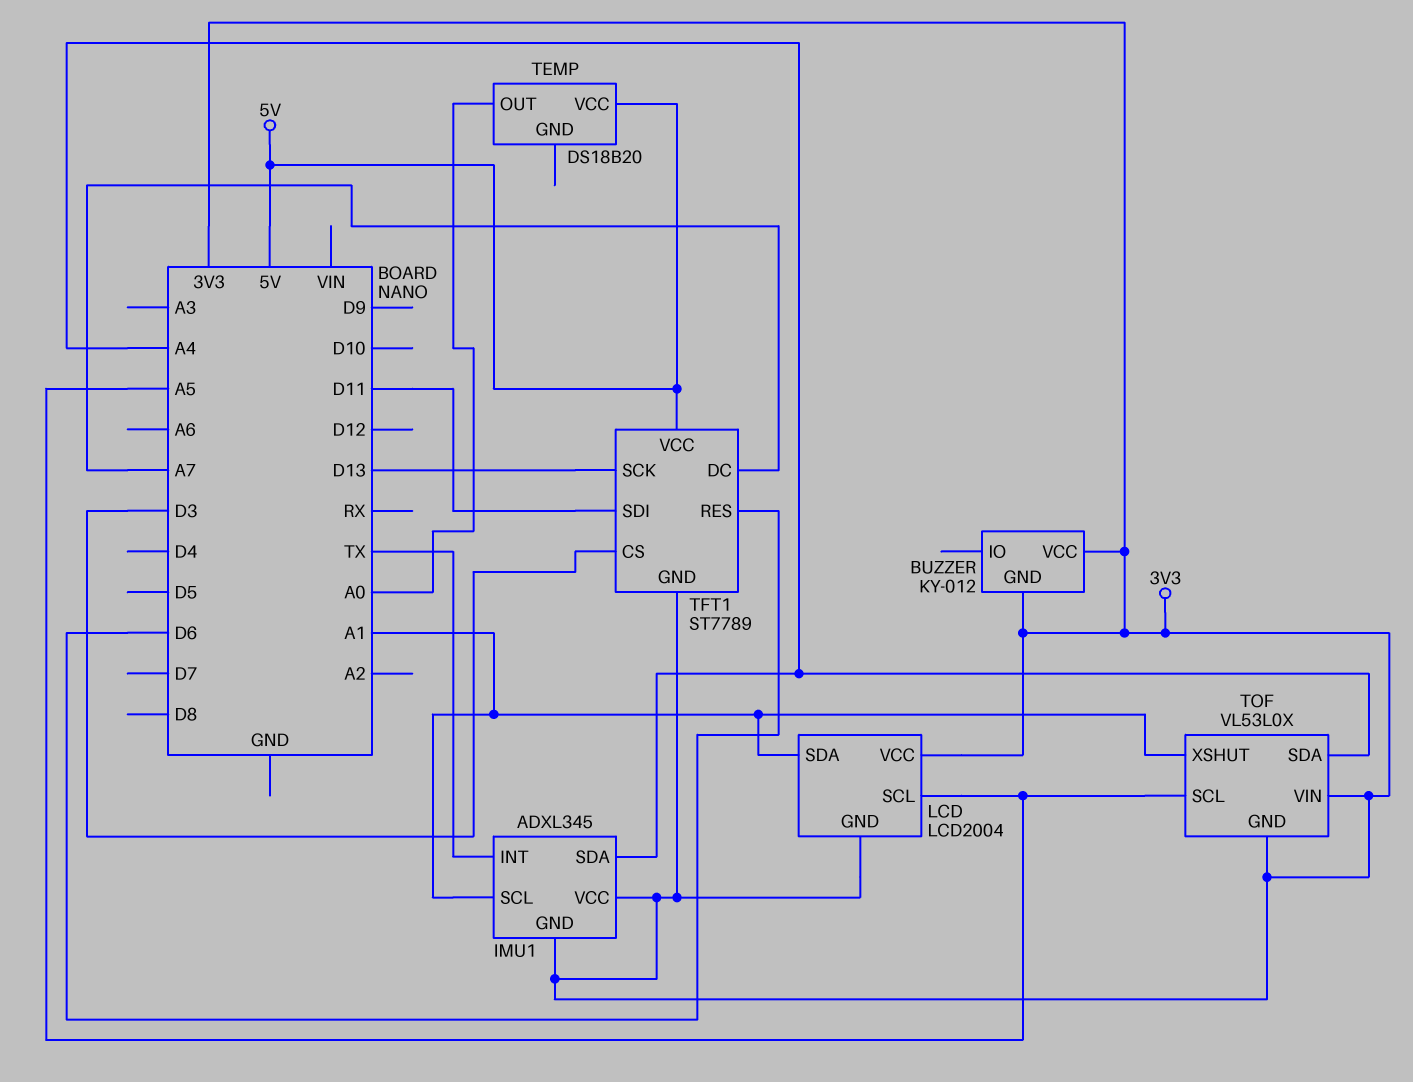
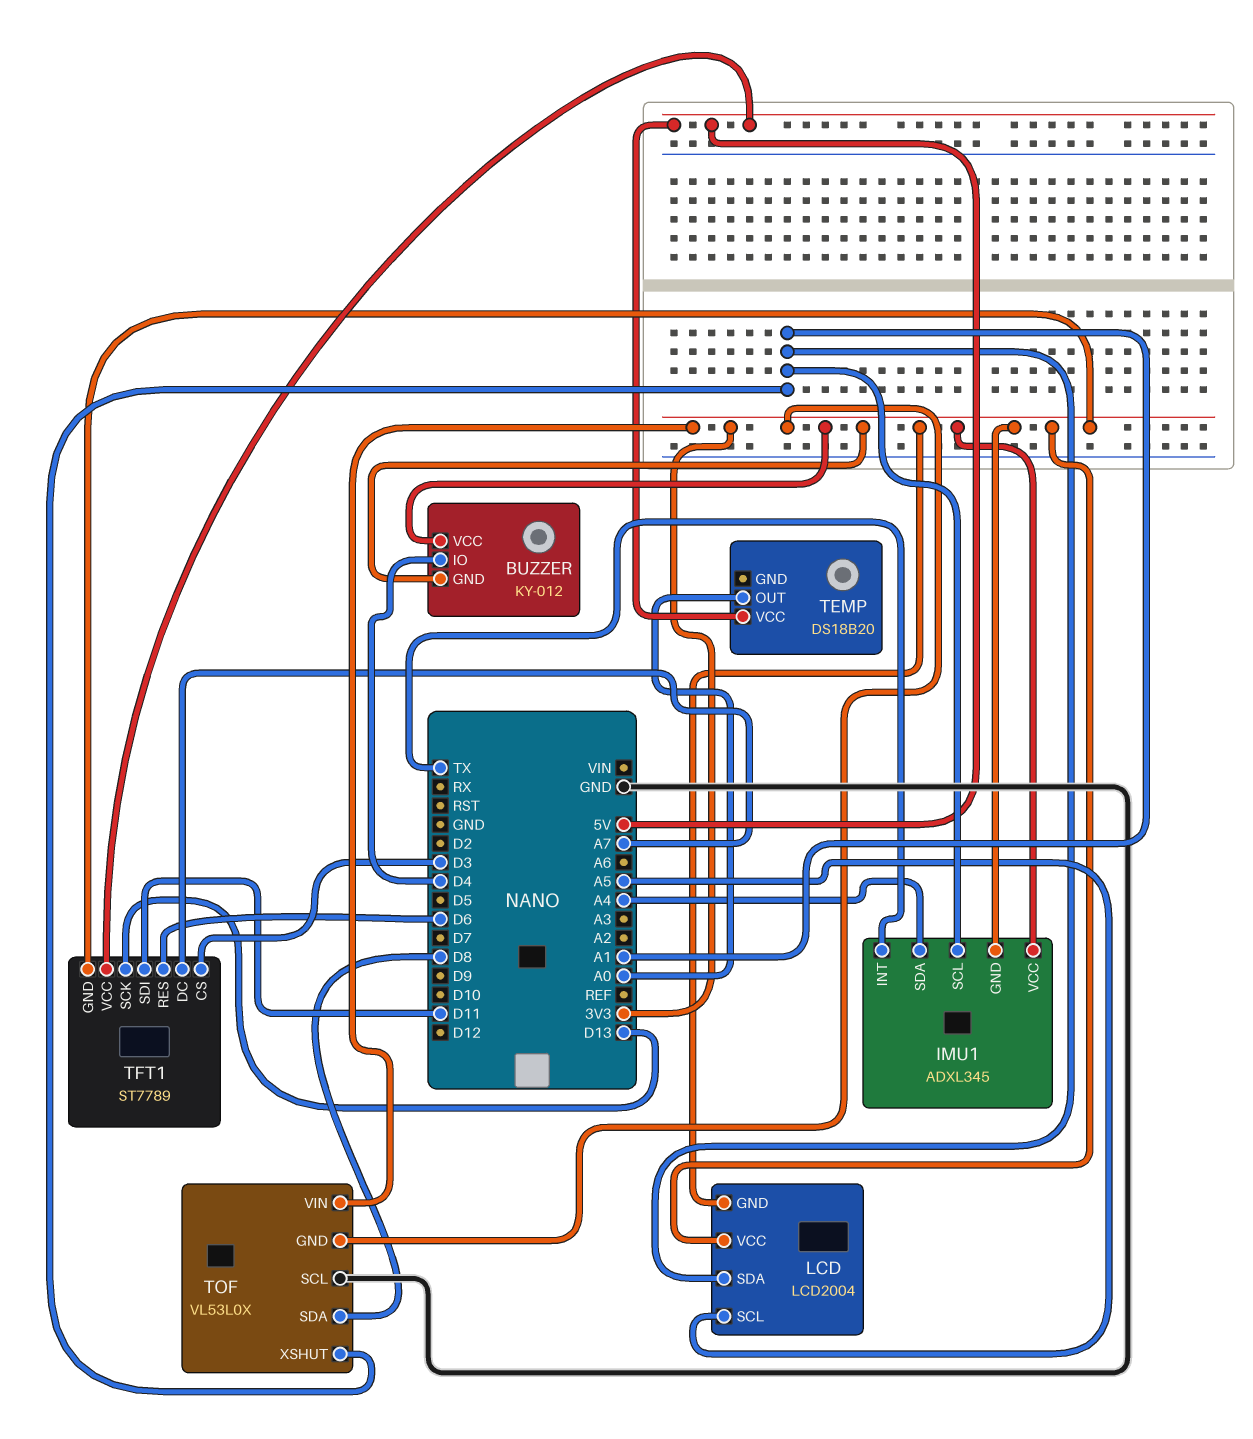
BUZZER pin IO: none -> D4
TOF pin SCL: A5 -> GND
TOF pin SDA: A4 -> D8

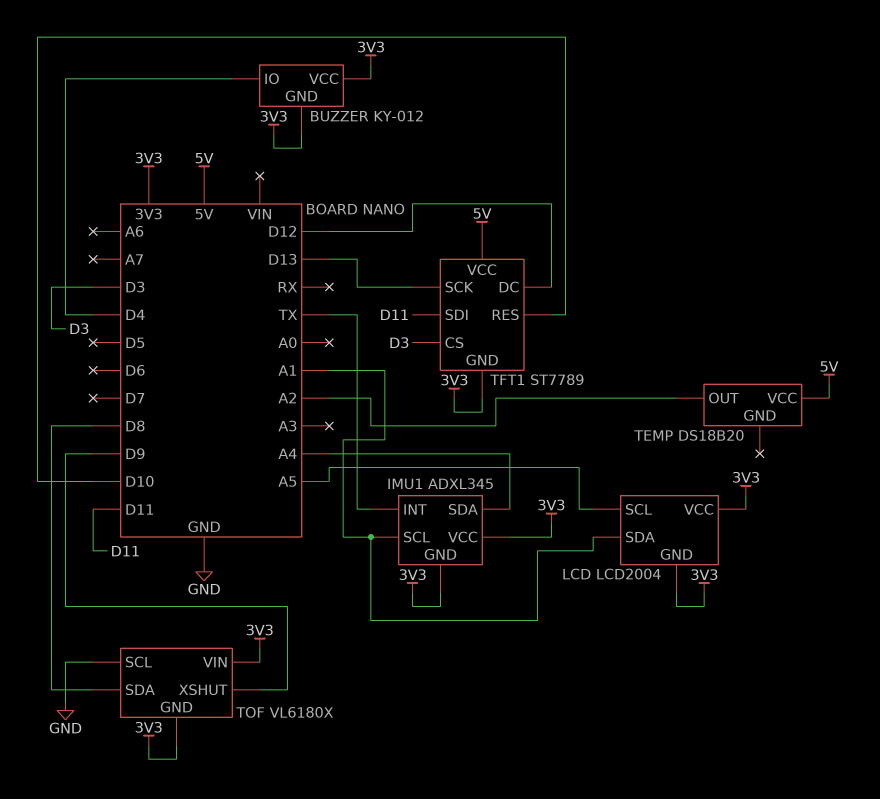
TEMP pin OUT: A0 -> A2
TFT1 pin DC: A7 -> D12
TFT1 pin RES: D6 -> D10
TOF: VL53L0X -> VL6180X
TOF pin XSHUT: A1 -> D9

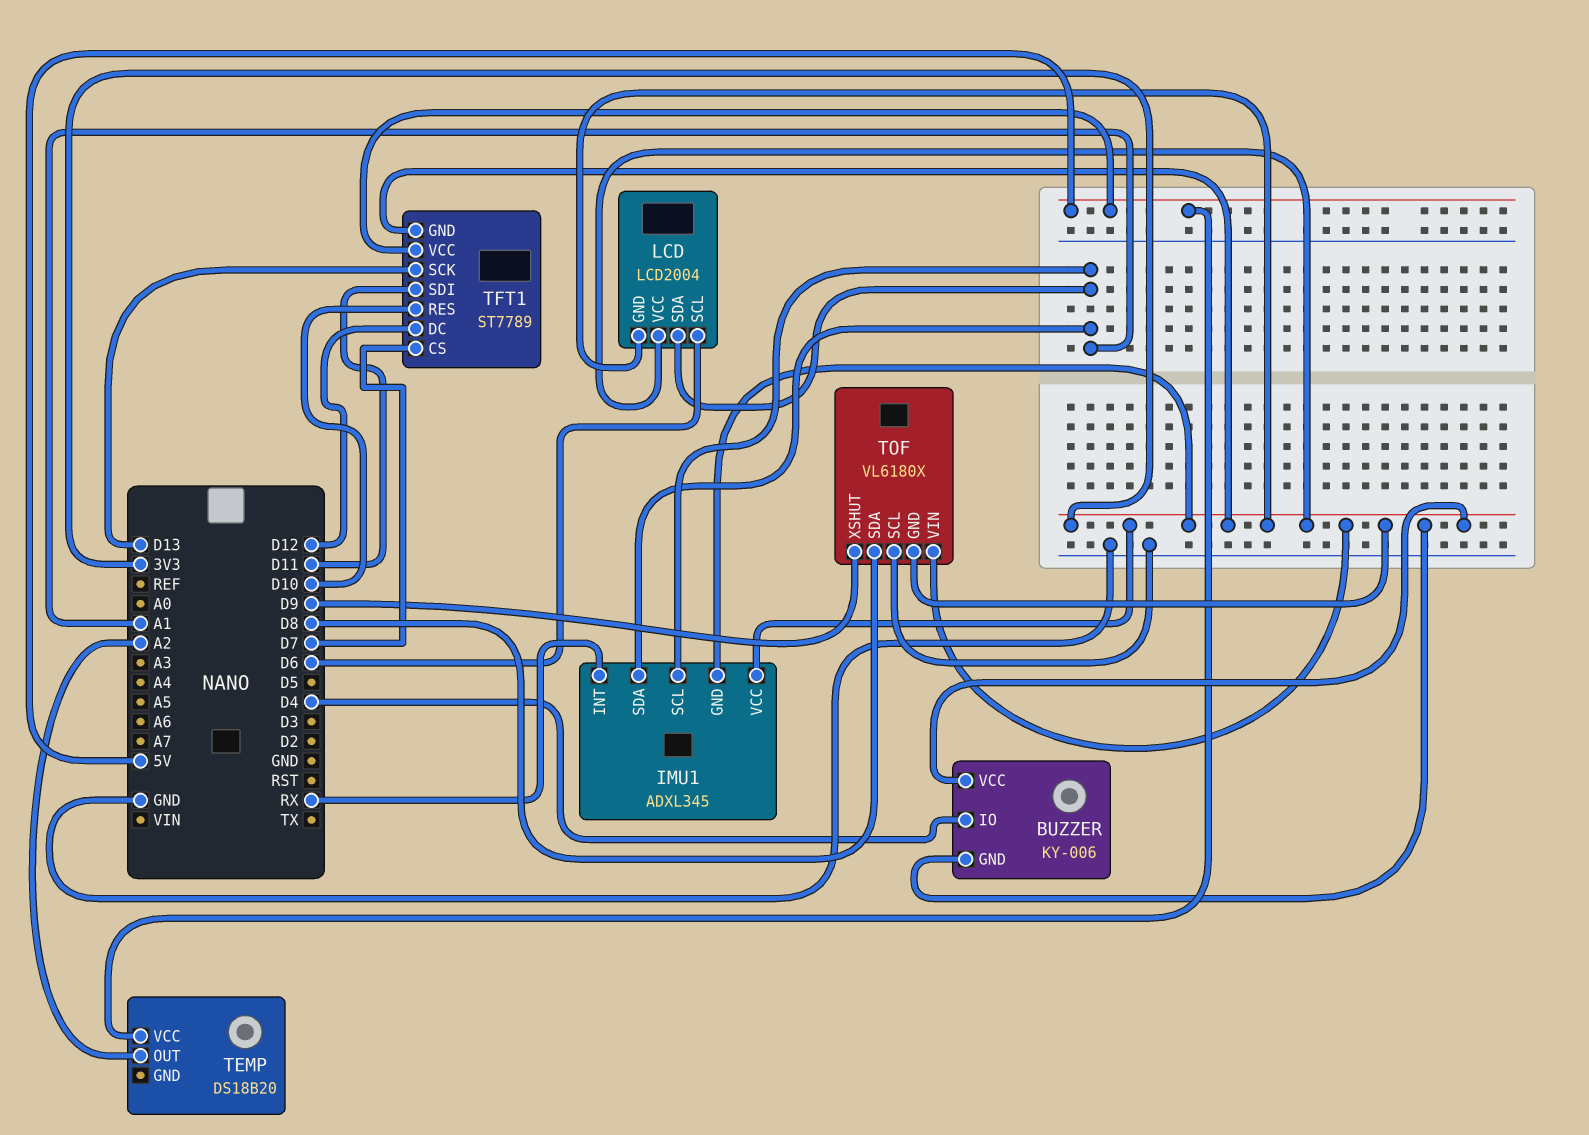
BUZZER: KY-012 -> KY-006
IMU1 pin INT: TX -> RX
IMU1 pin SDA: A4 -> A1
LCD pin SCL: A5 -> D6
TFT1 pin CS: D3 -> D7

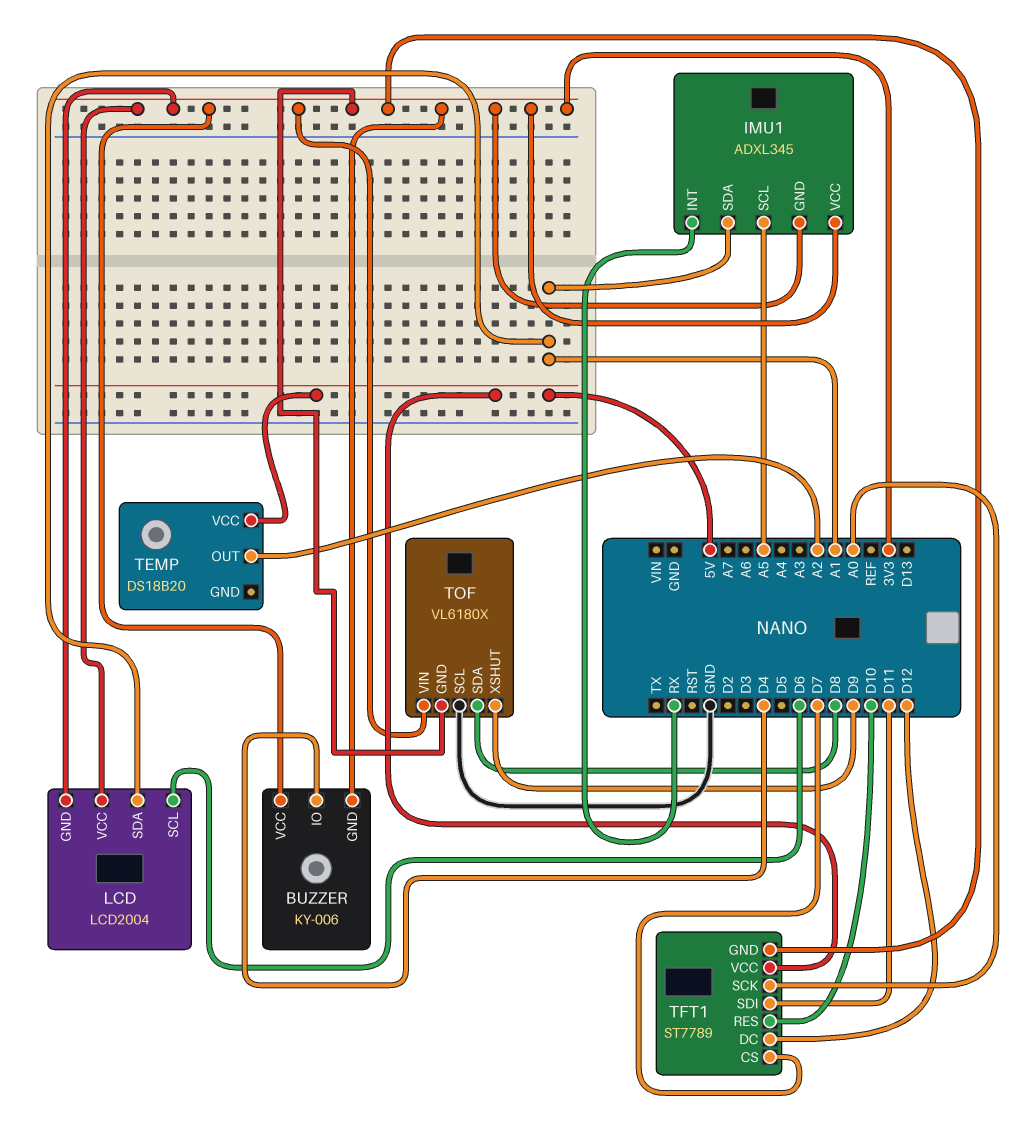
IMU1 pin SCL: A1 -> A5
TFT1 pin SCK: D13 -> A0

